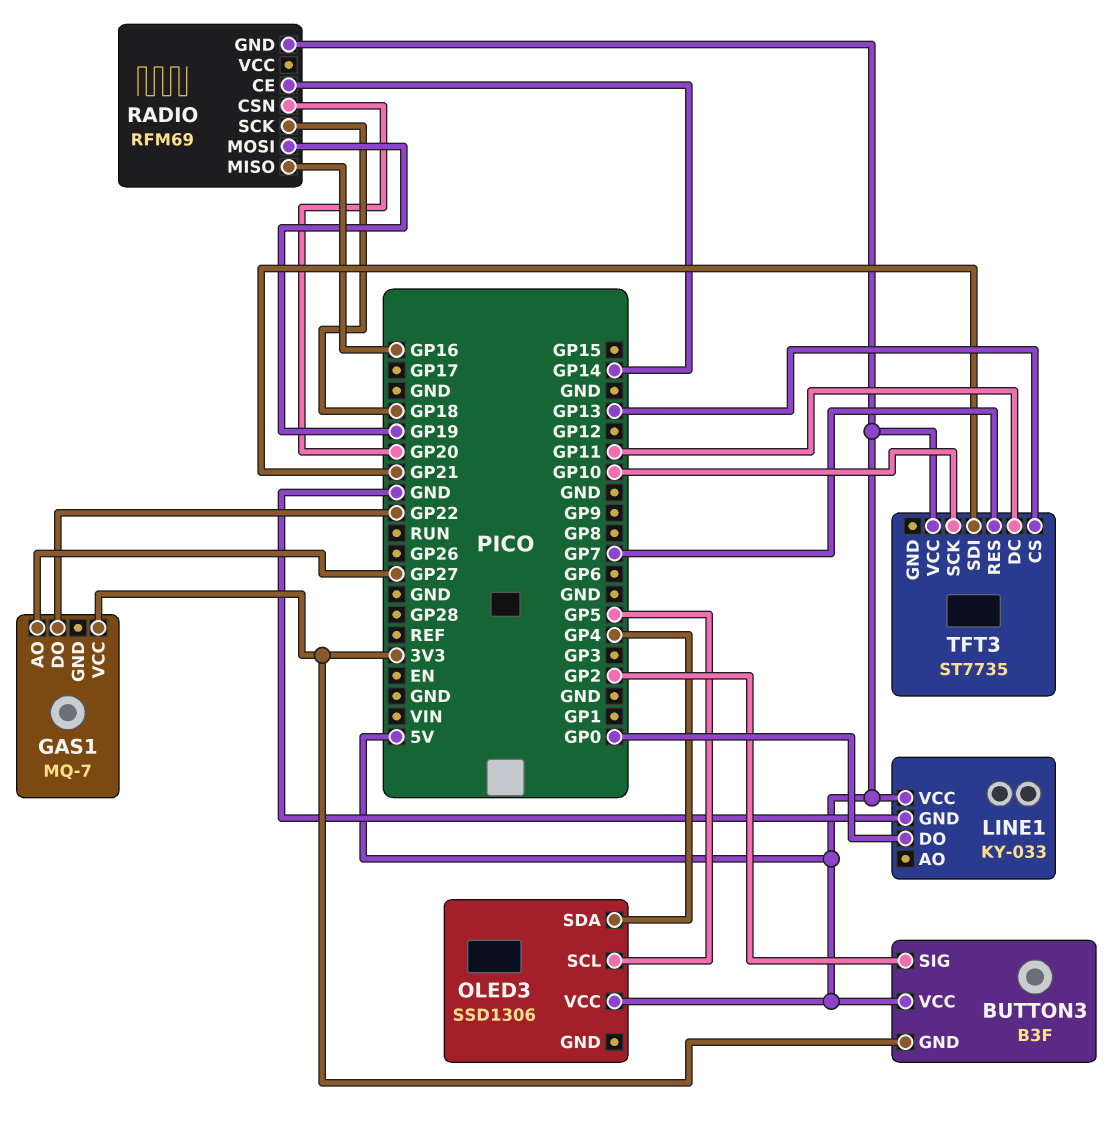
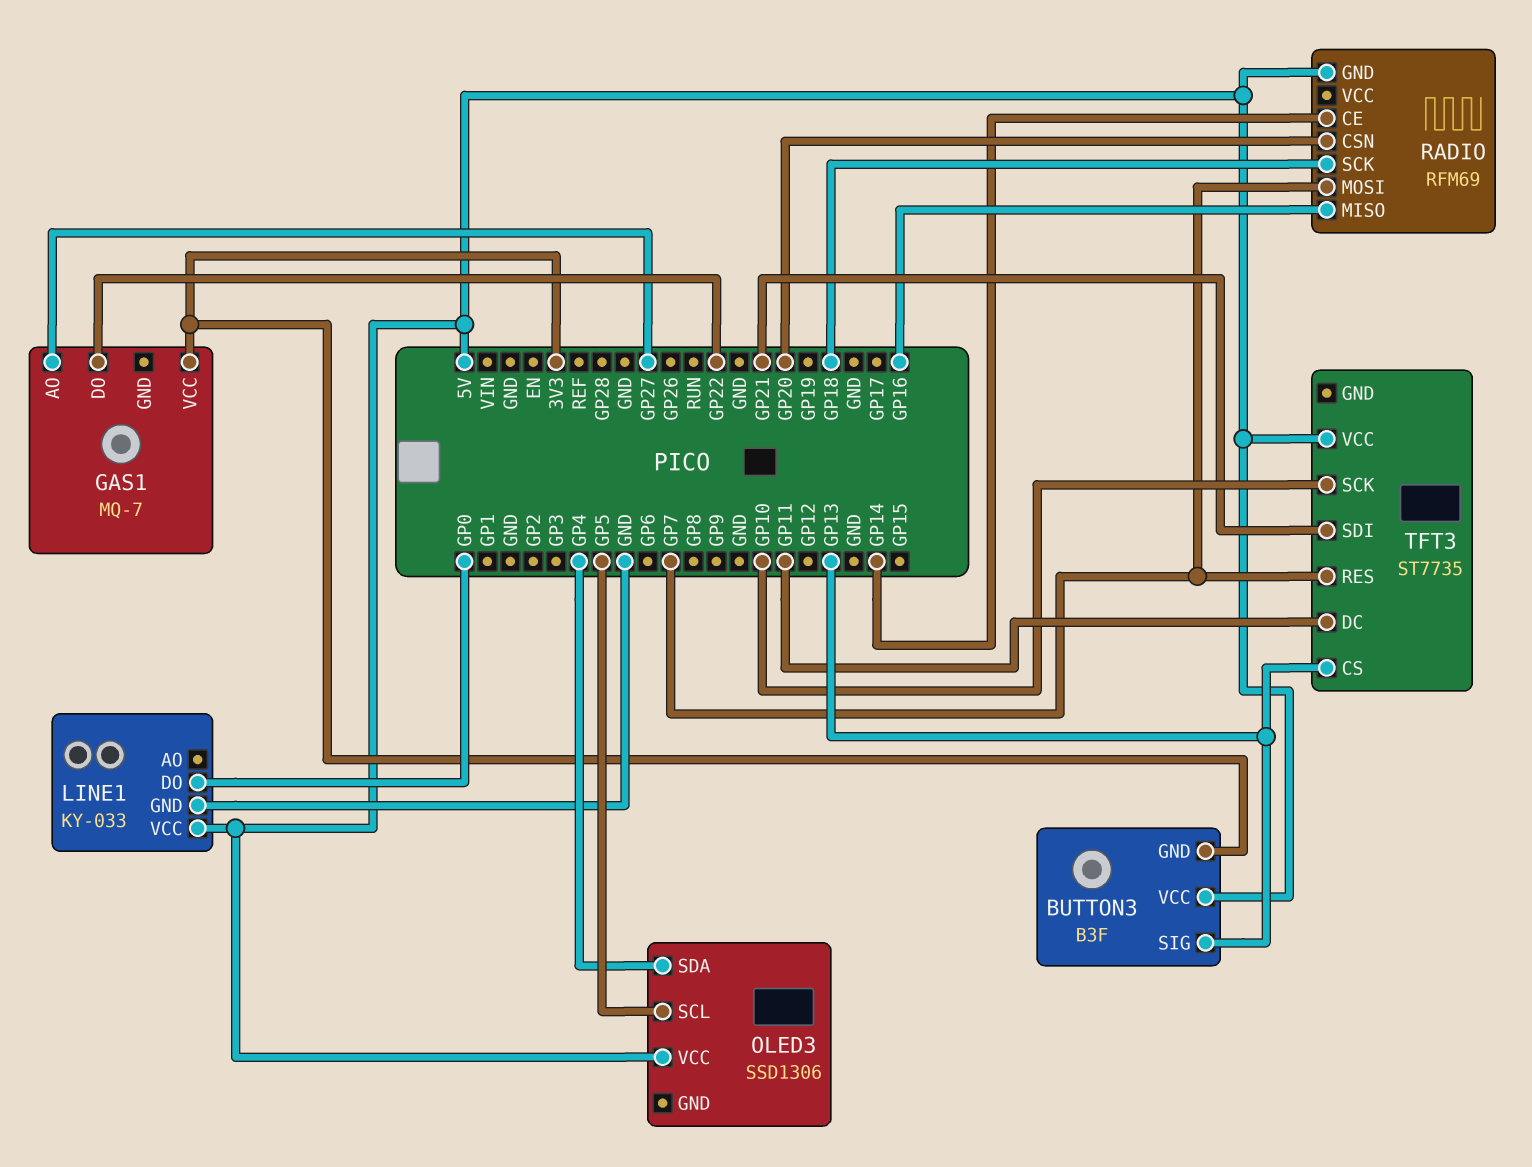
BUTTON3 pin SIG: GP2 -> GP13
RADIO pin MOSI: GP19 -> GP7

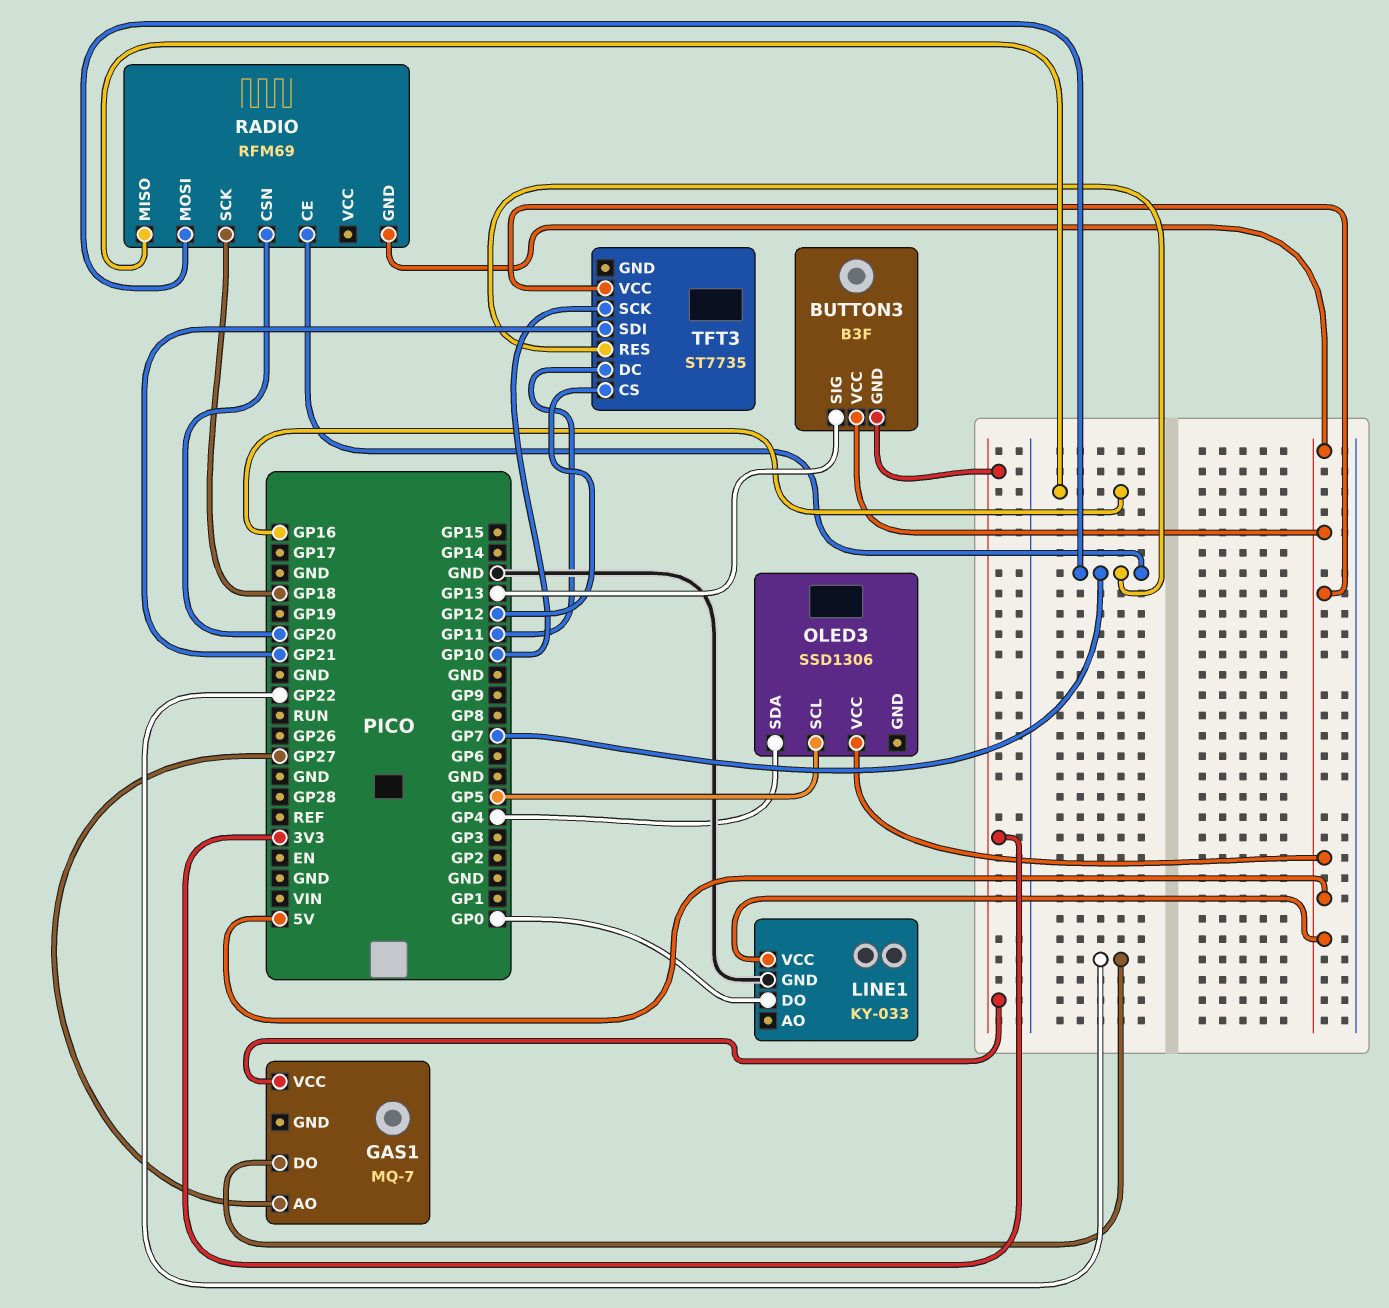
RADIO pin CE: GP14 -> GP7
TFT3 pin CS: GP13 -> GP12

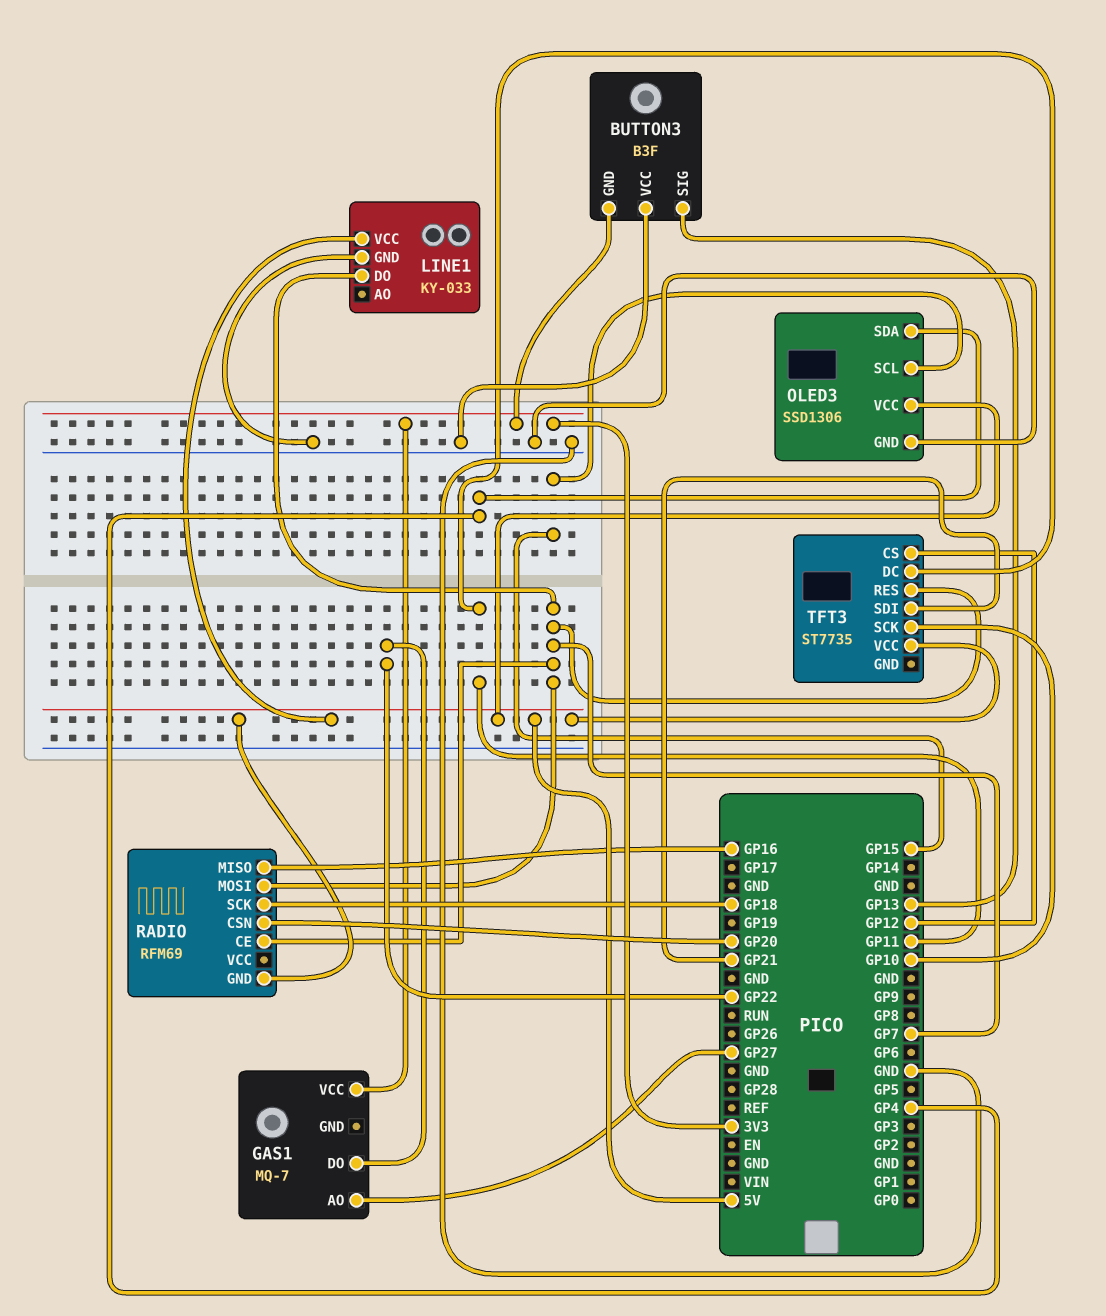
BUTTON3 pin VCC: 5V -> GND
LINE1 pin DO: GP0 -> GP7
OLED3 pin GND: none -> GND
OLED3 pin SCL: GP5 -> GP15

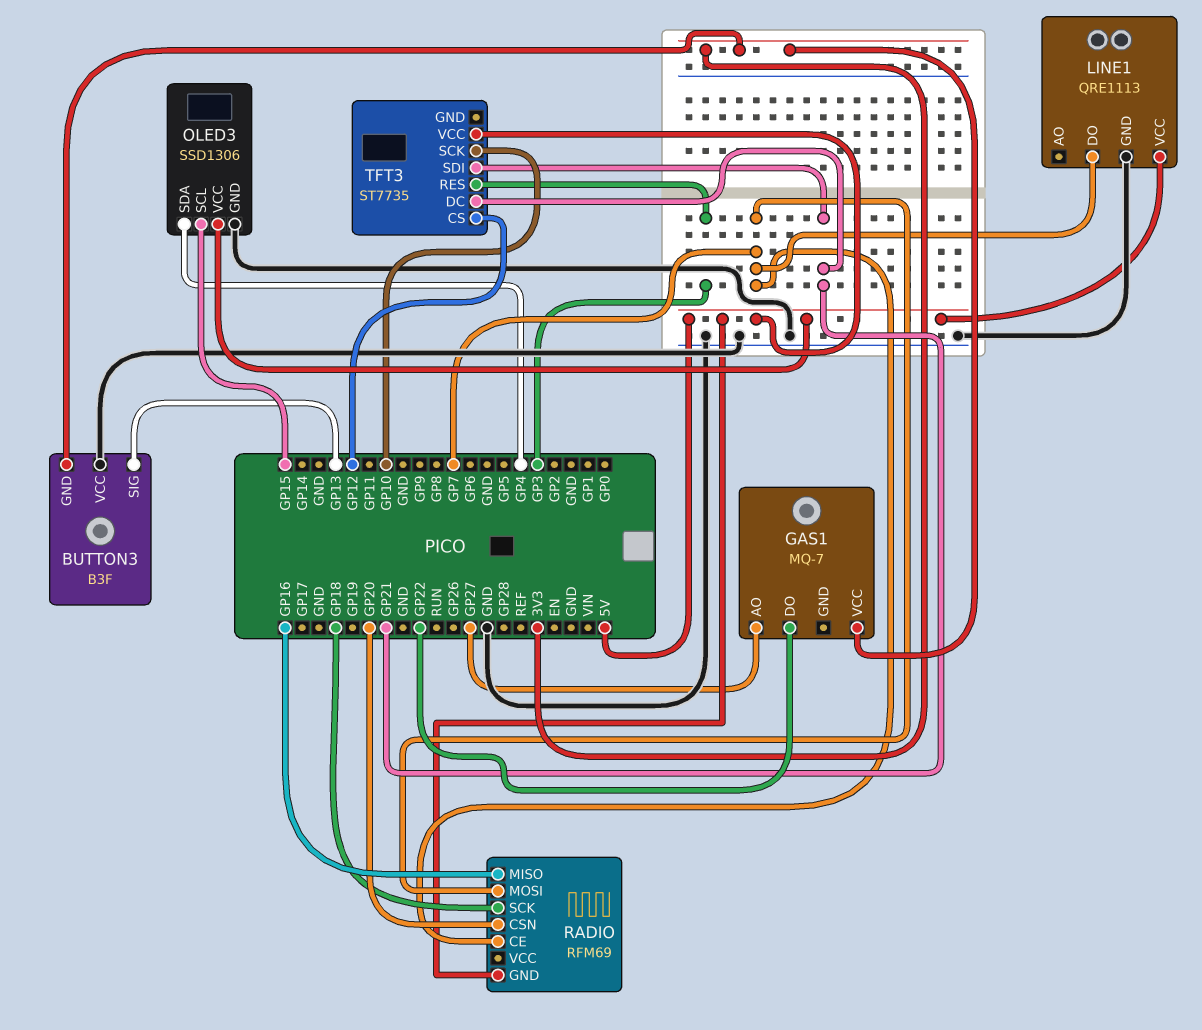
LINE1: KY-033 -> QRE1113
TFT3 pin DC: GP11 -> GP21
TFT3 pin RES: GP7 -> GP3

